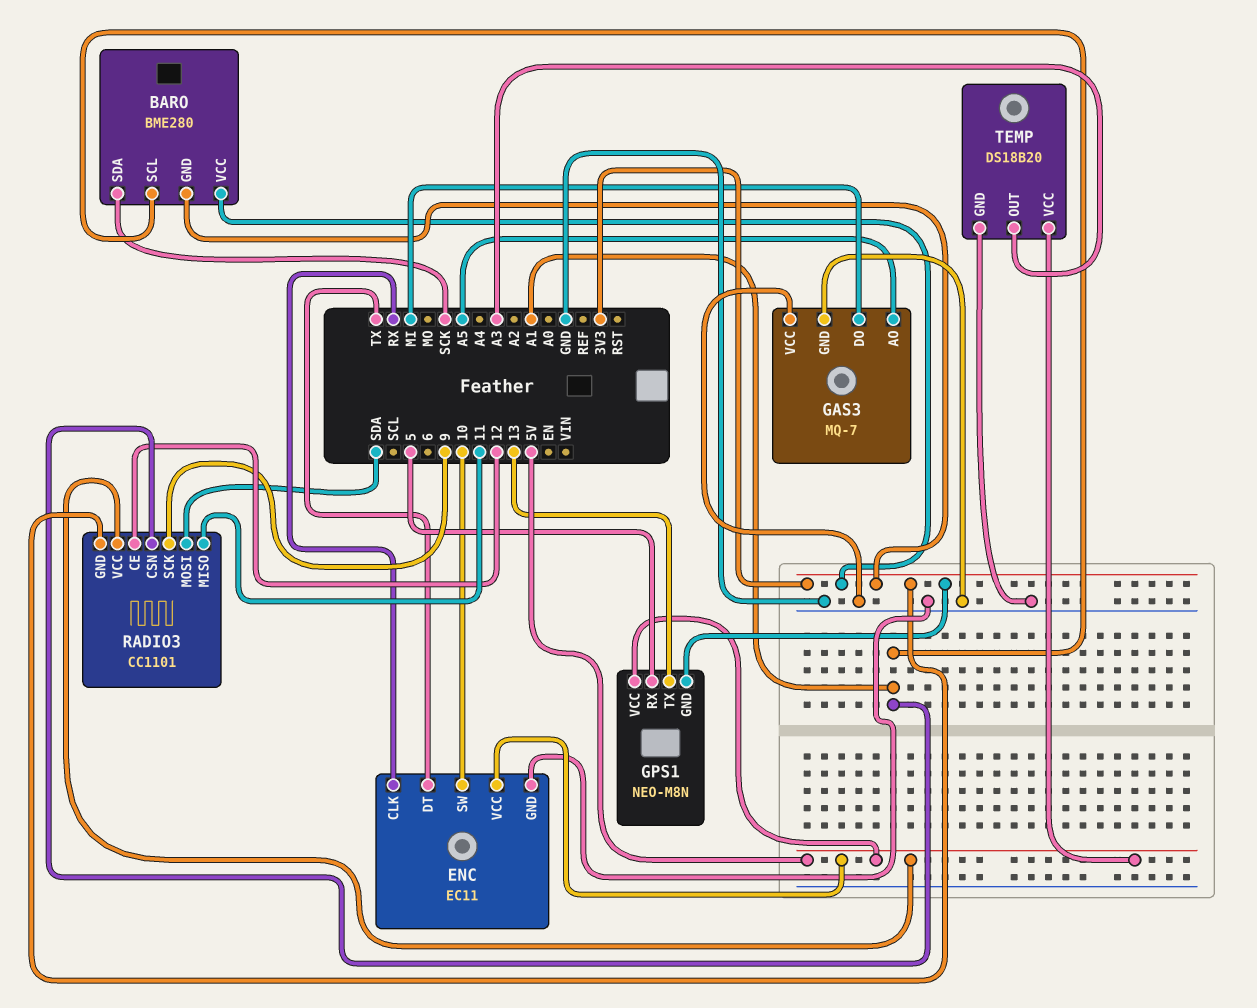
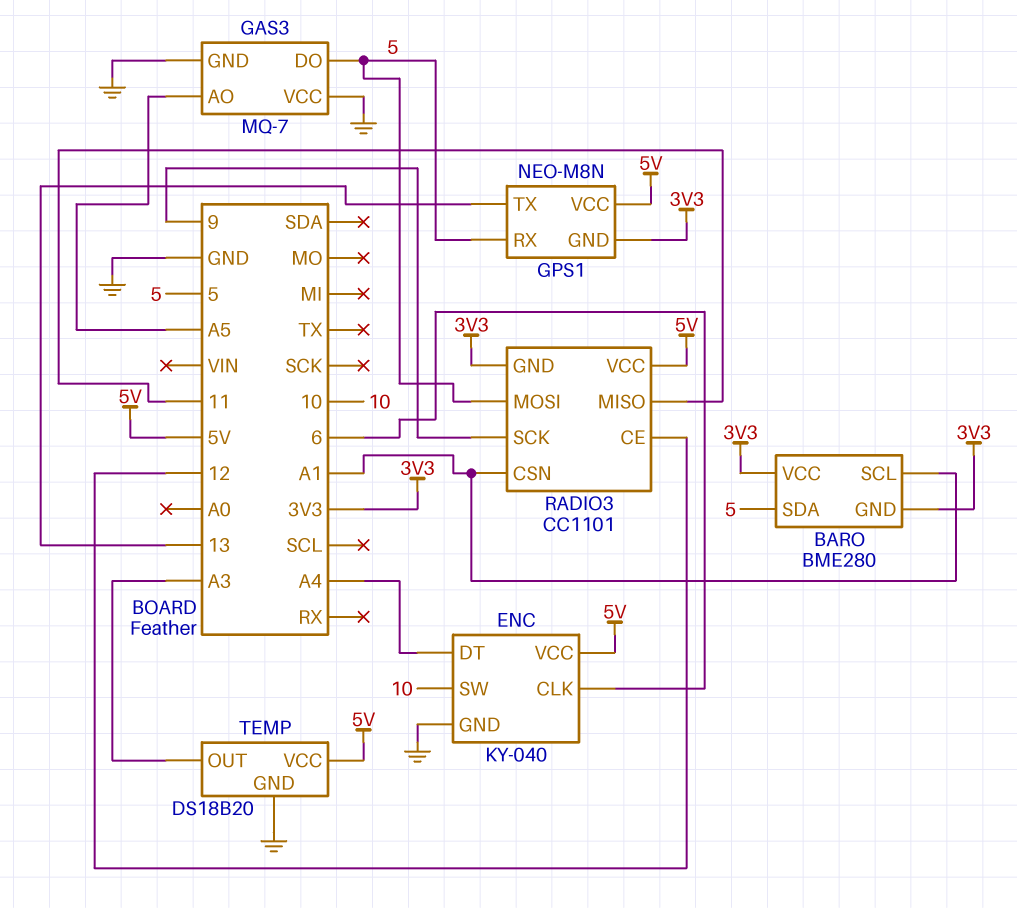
BARO pin SDA: SCK -> 5
ENC: EC11 -> KY-040
ENC pin CLK: RX -> 6
ENC pin DT: TX -> A4
GAS3 pin DO: MI -> 5
RADIO3 pin MOSI: SDA -> 5

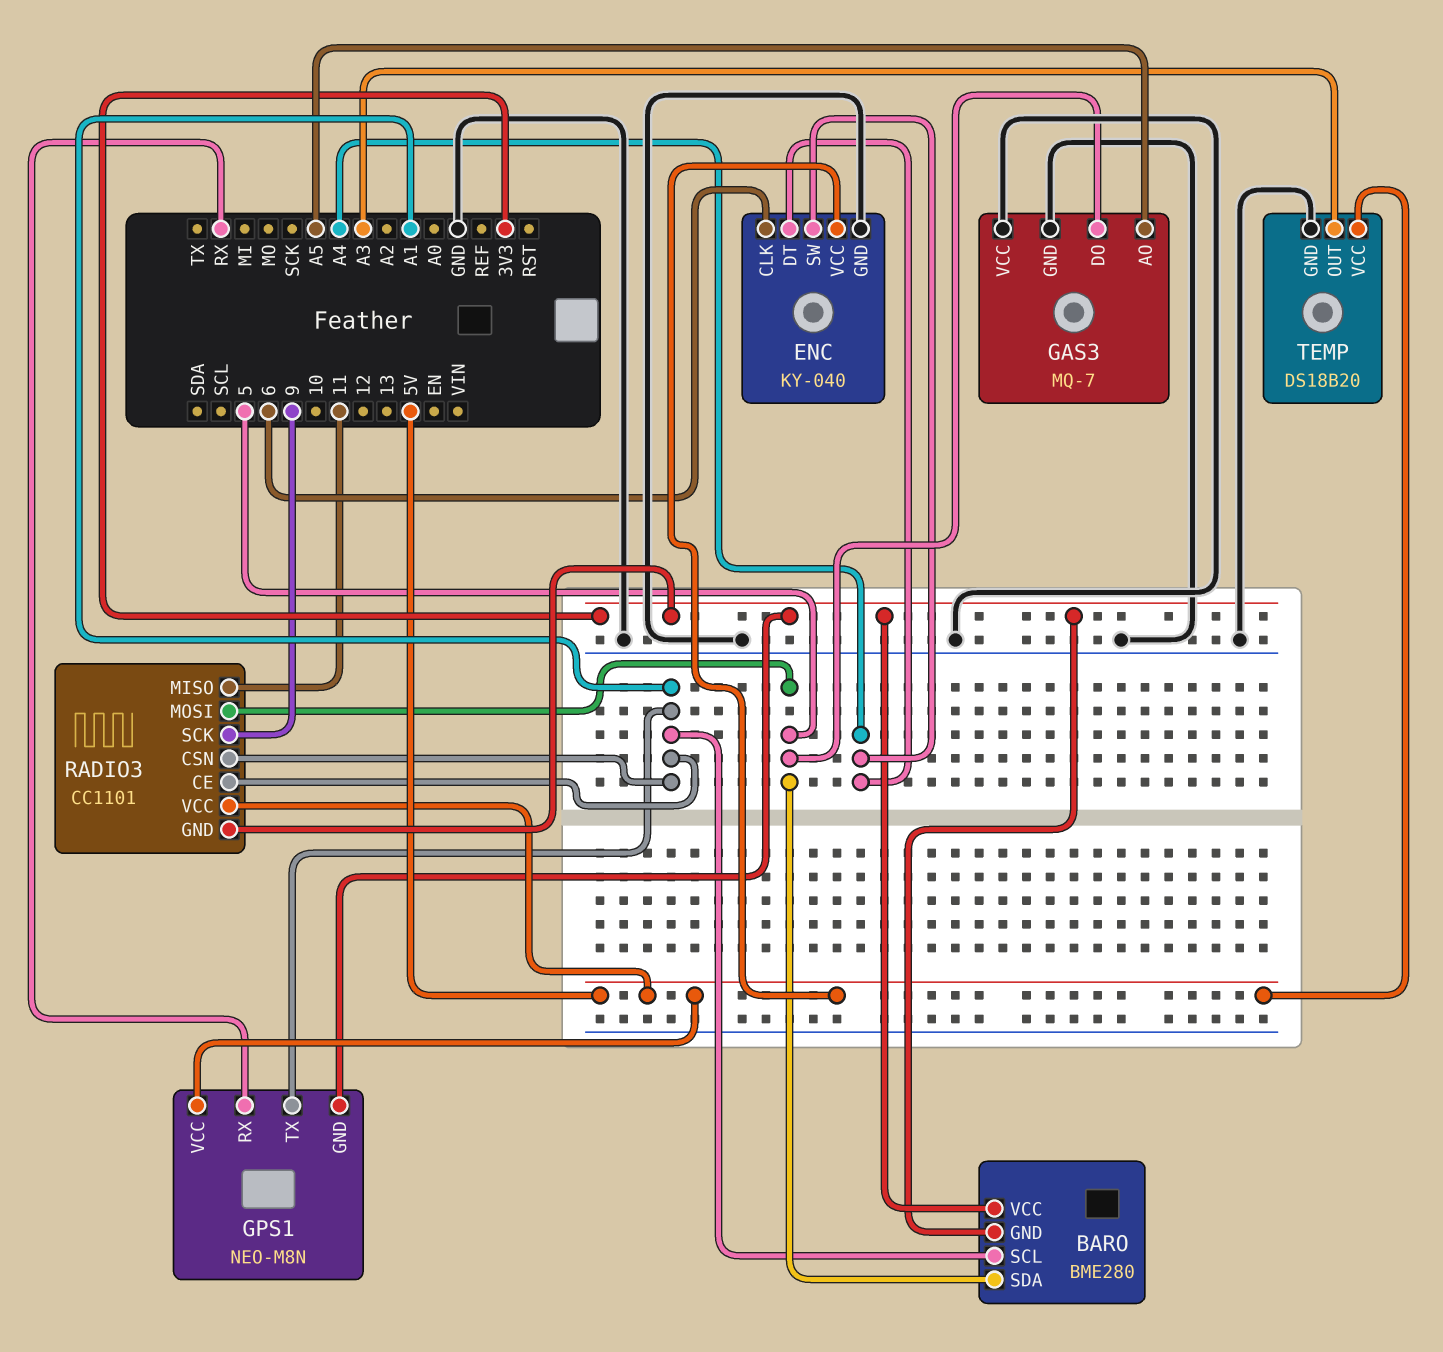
ENC pin SW: 10 -> A4
GPS1 pin RX: 5 -> RX
GPS1 pin TX: 13 -> A1
RADIO3 pin CE: 12 -> A1

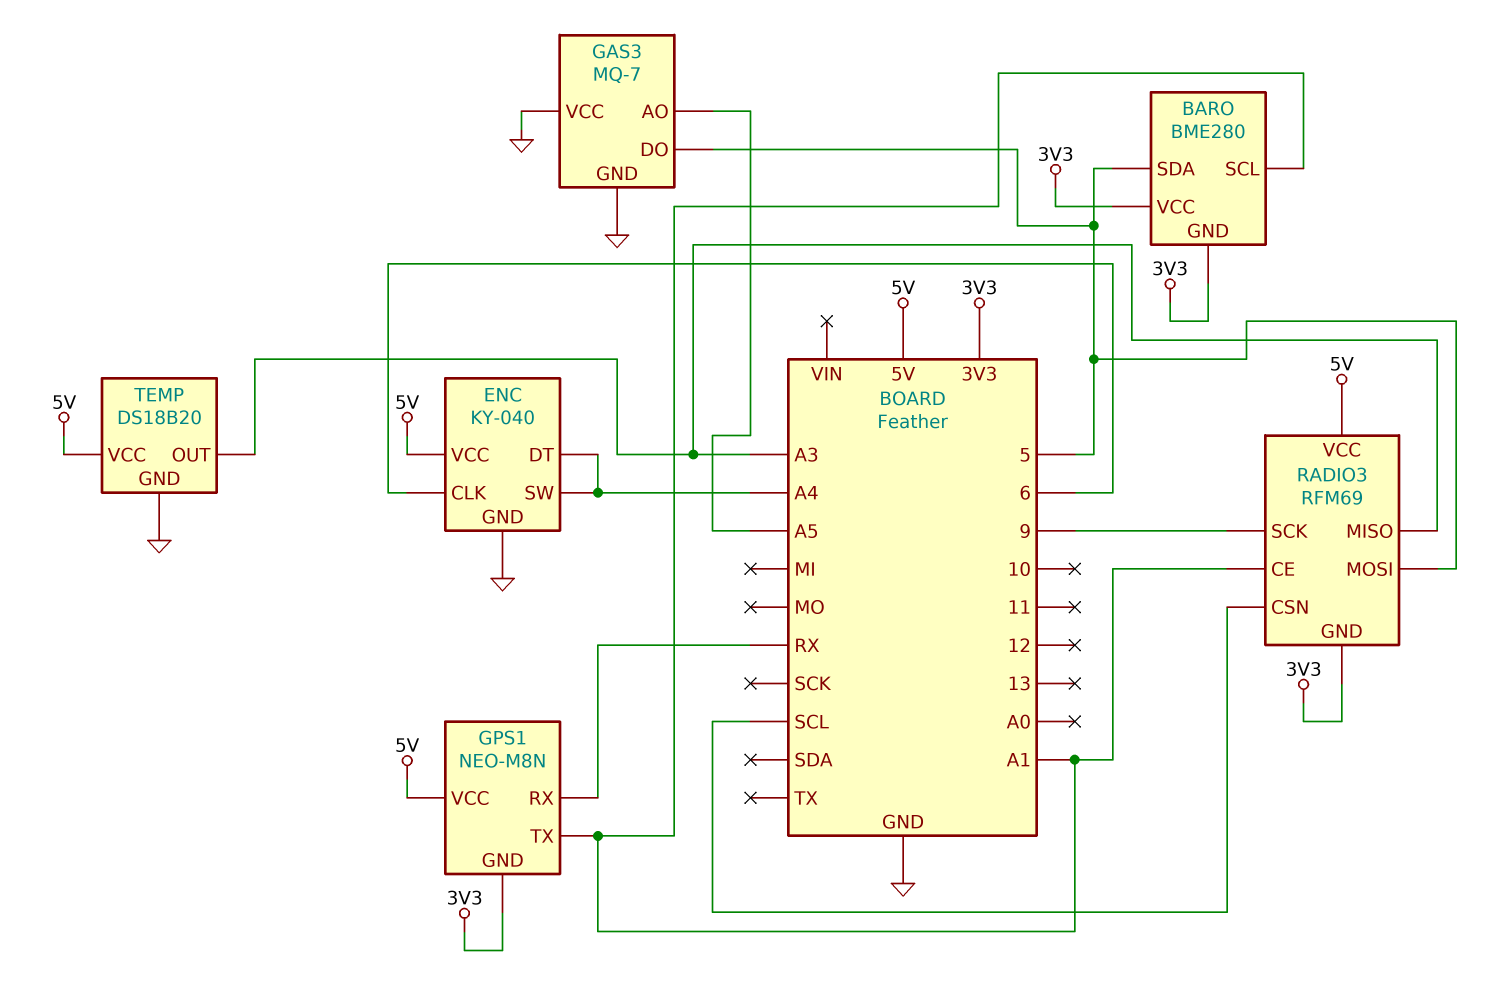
RADIO3: CC1101 -> RFM69
RADIO3 pin CSN: A1 -> SCL
RADIO3 pin MISO: 11 -> A3

